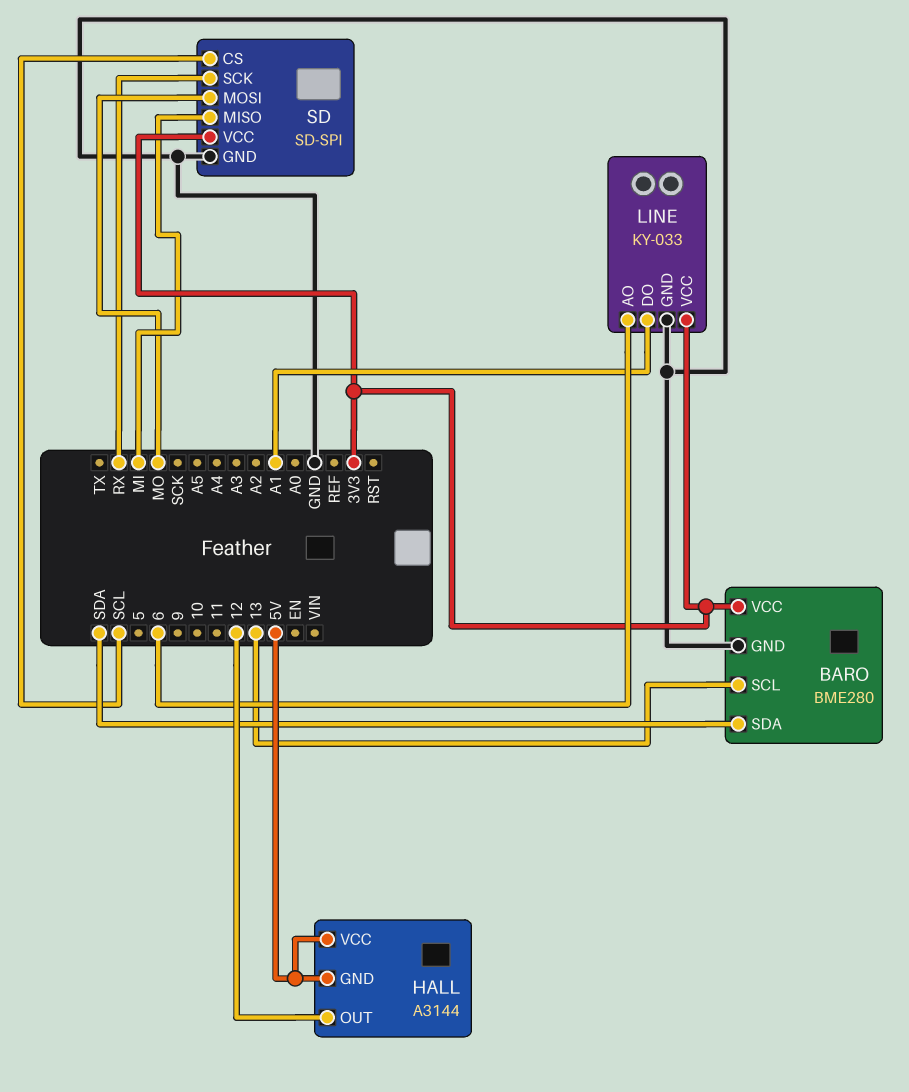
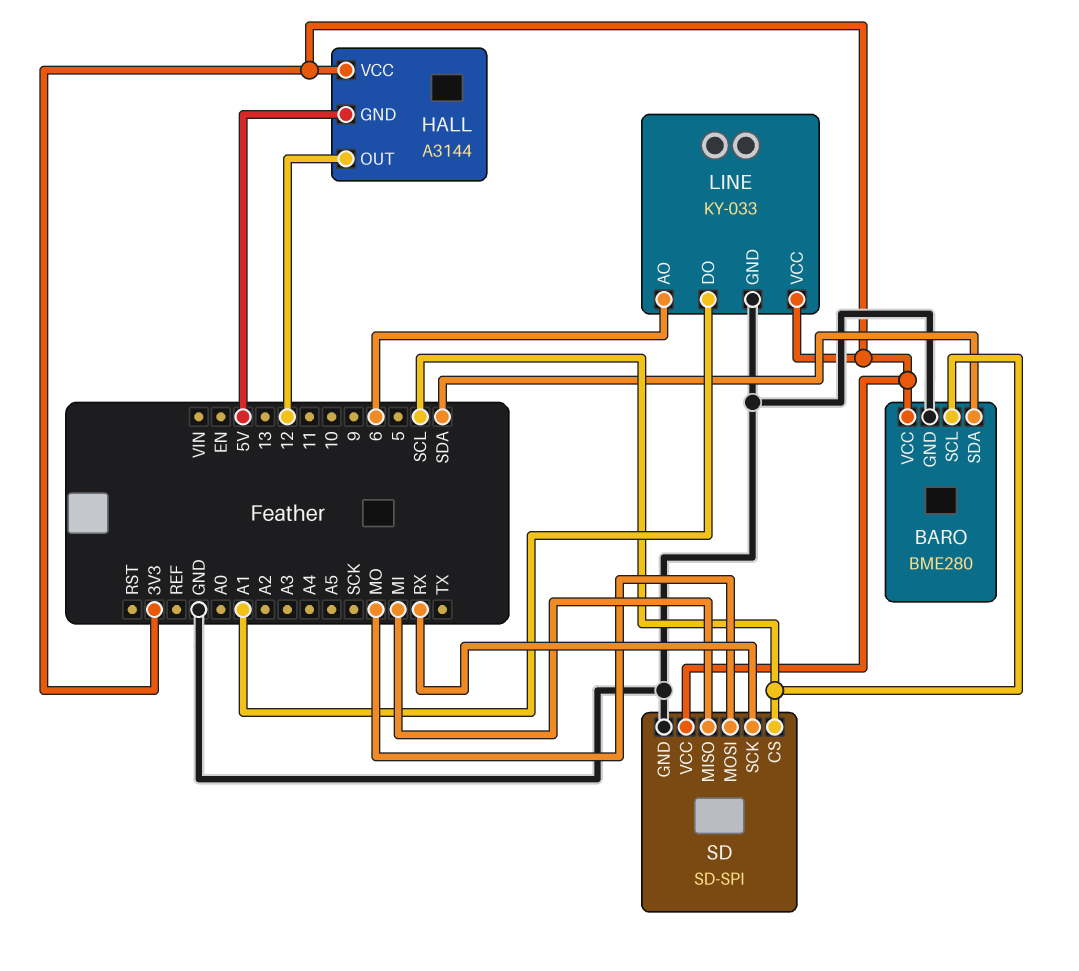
BARO pin SCL: 13 -> SCL
HALL pin VCC: 5V -> 3V3

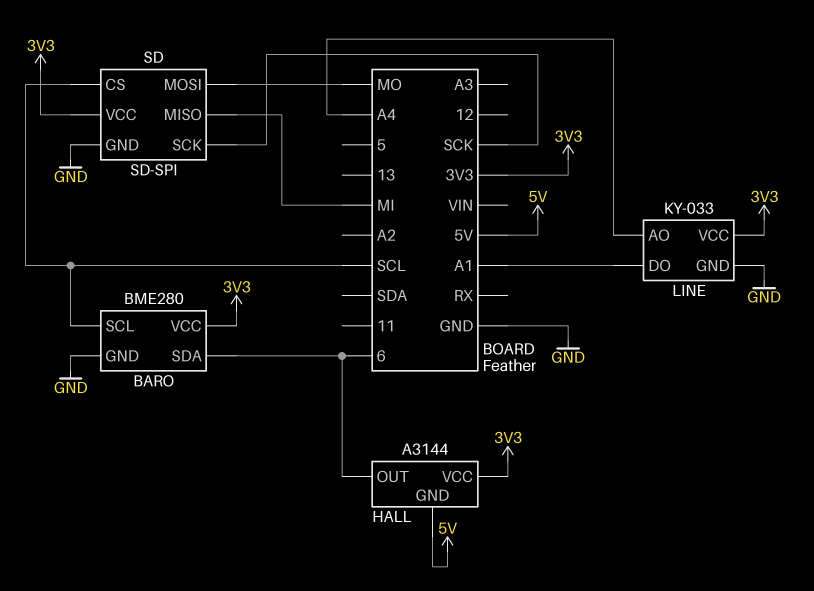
BARO pin SDA: SDA -> 6
HALL pin OUT: 12 -> 6
LINE pin AO: 6 -> A4
SD pin SCK: RX -> SCK

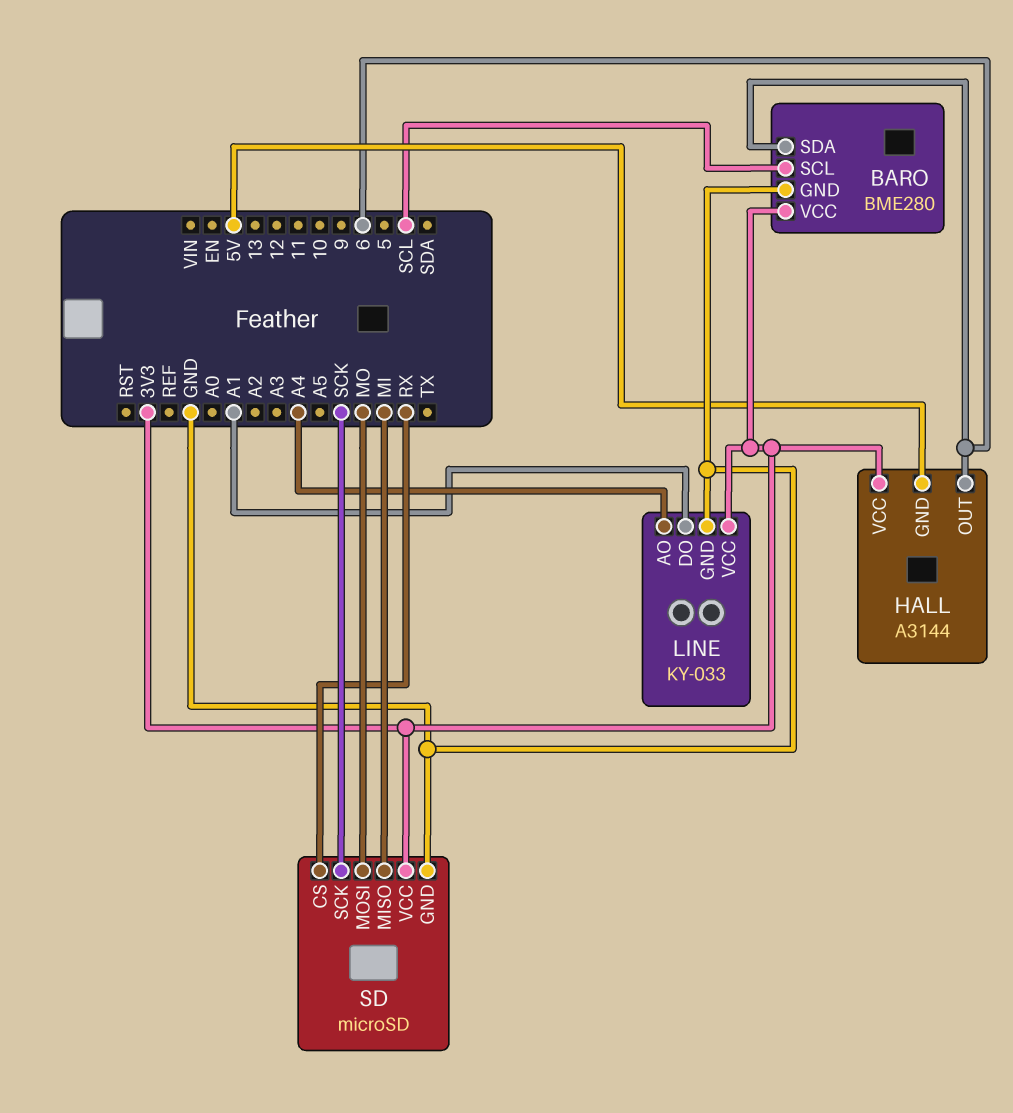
SD: SD-SPI -> microSD
SD pin CS: SCL -> RX

